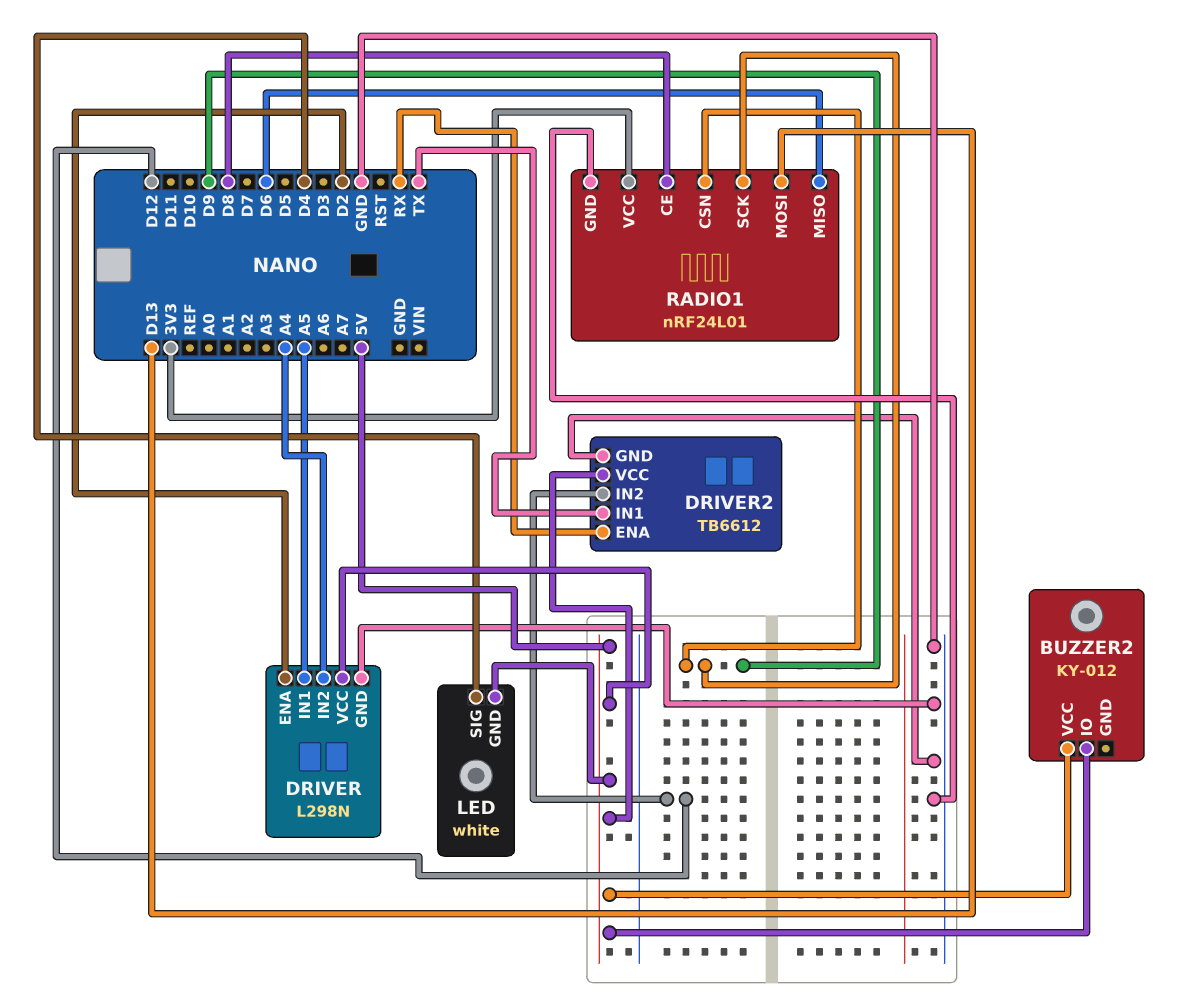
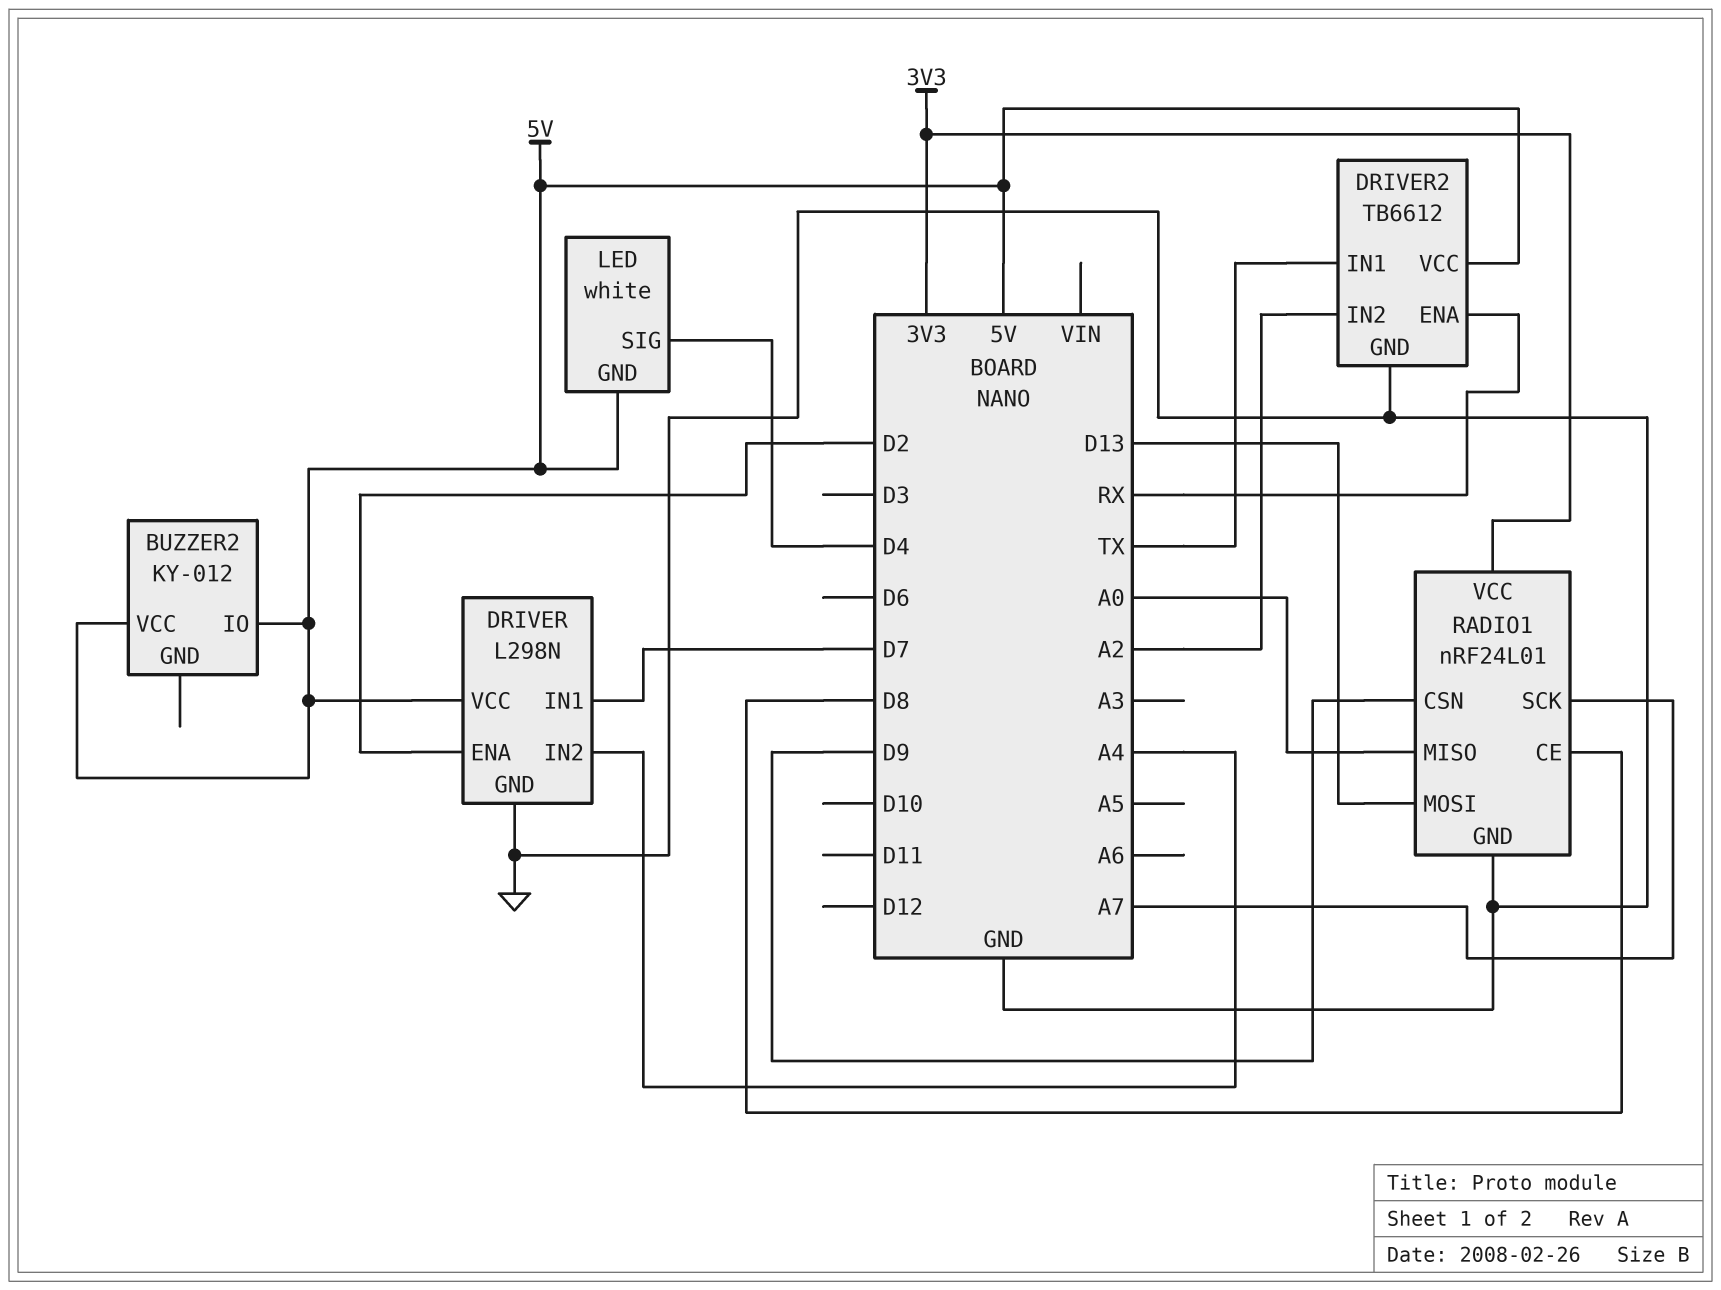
DRIVER pin IN1: A5 -> D7
DRIVER2 pin IN2: D12 -> A2
RADIO1 pin MISO: D6 -> A0
RADIO1 pin SCK: D9 -> A7

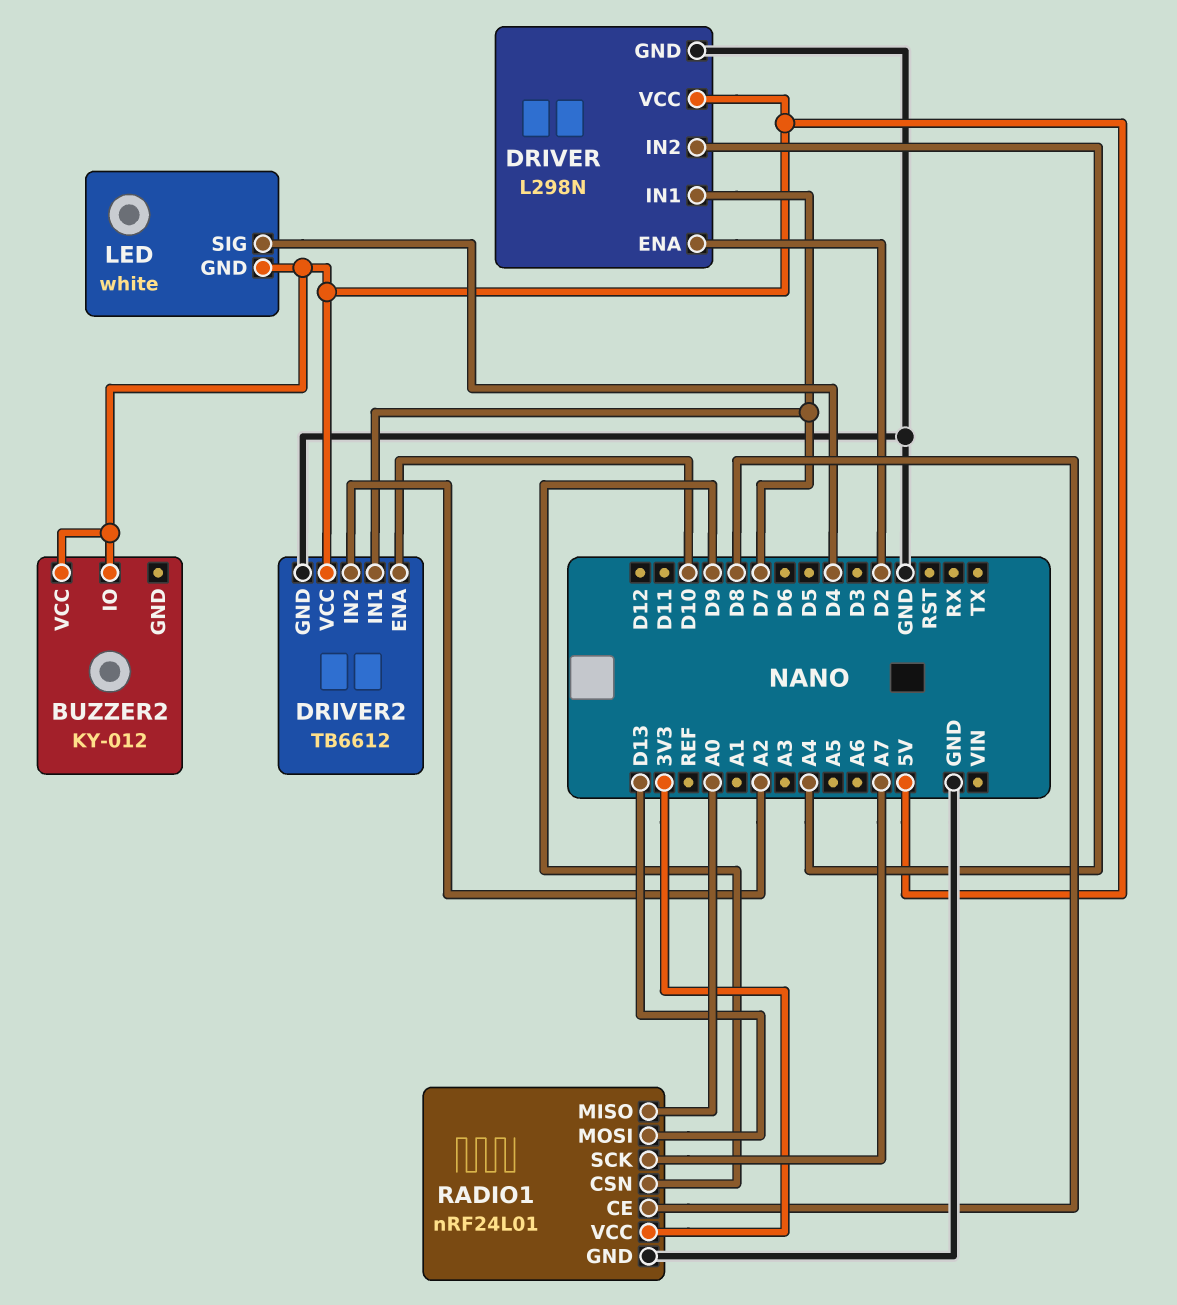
DRIVER2 pin ENA: RX -> D10
DRIVER2 pin IN1: TX -> D7

